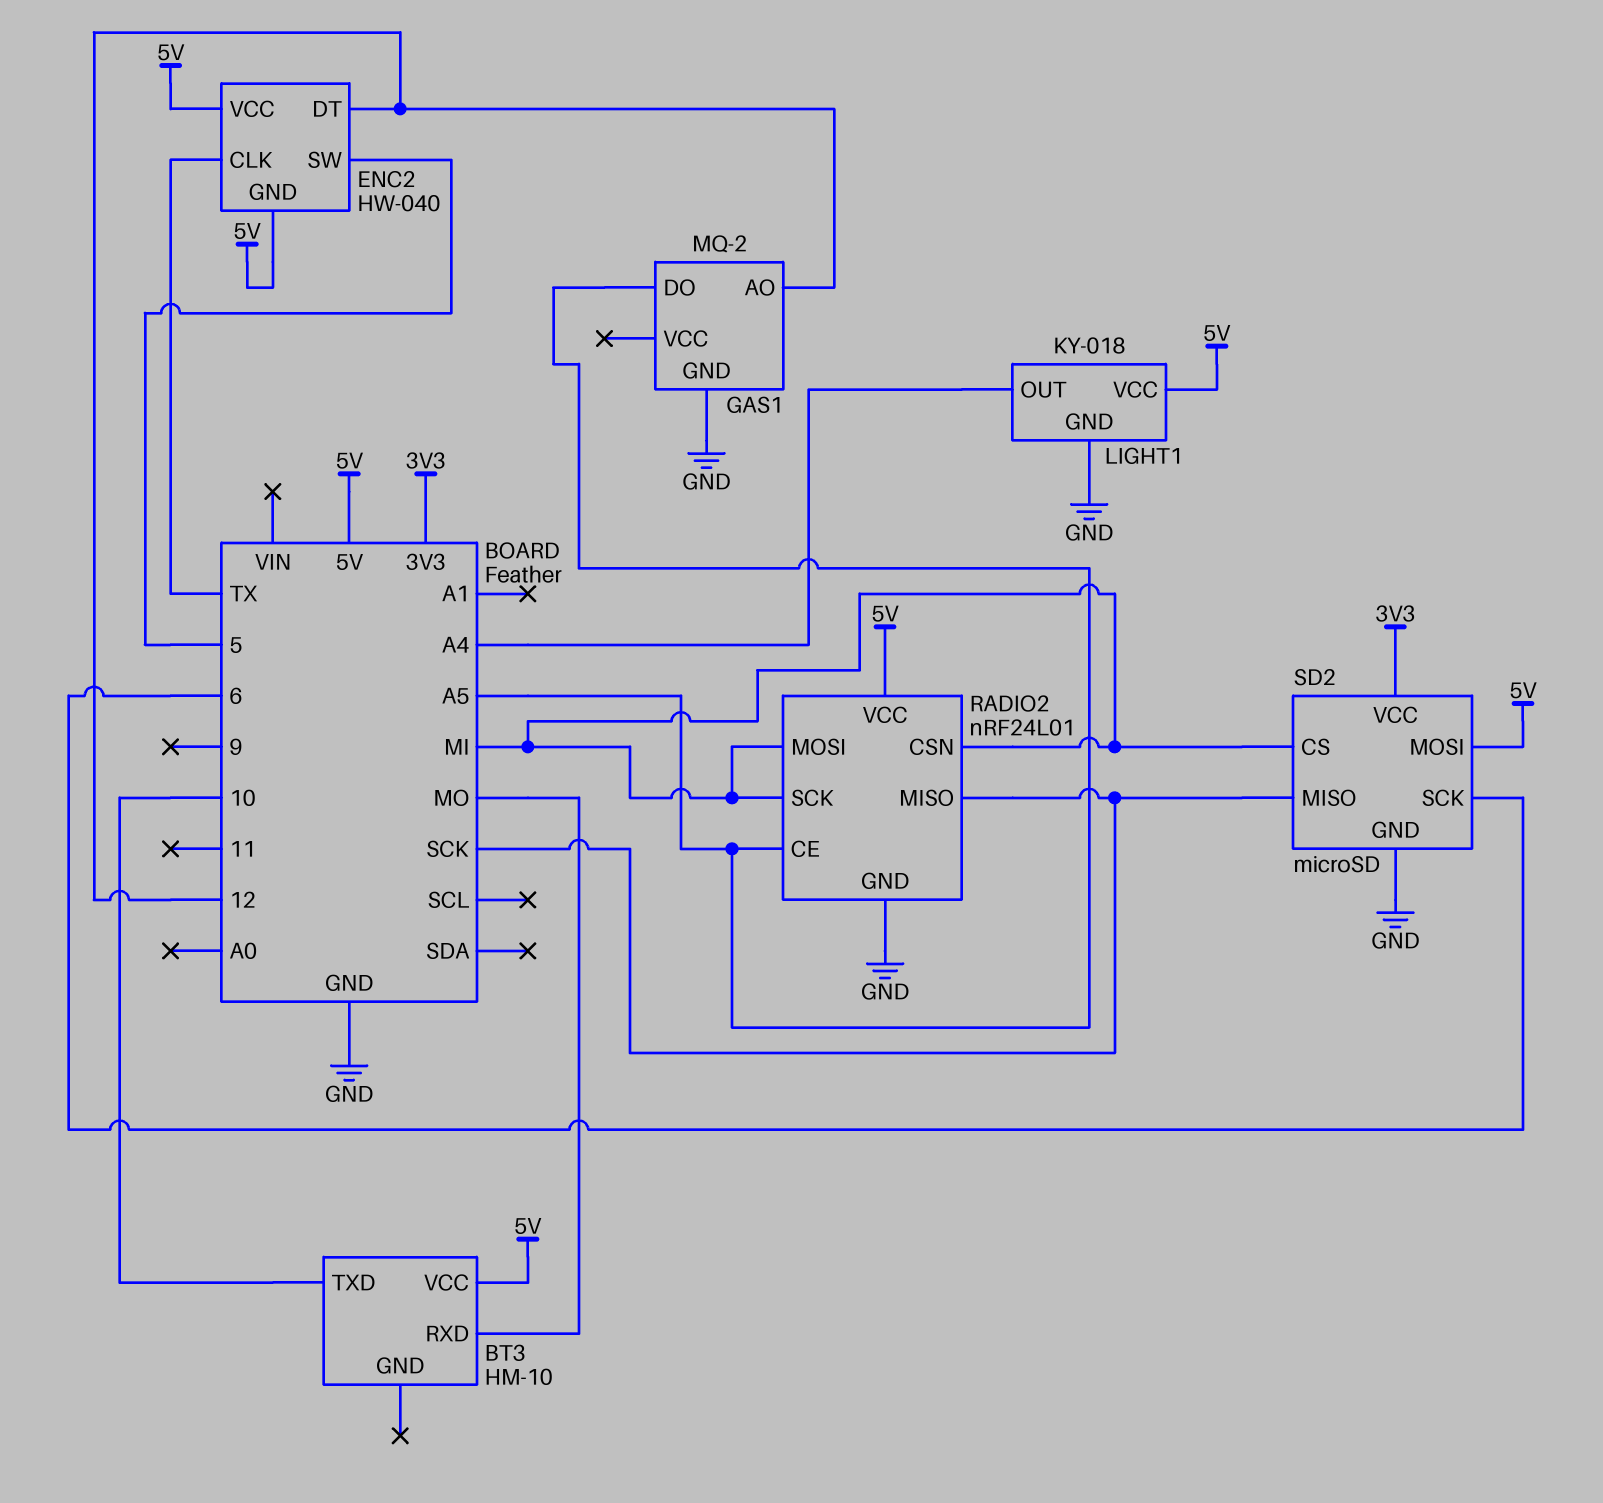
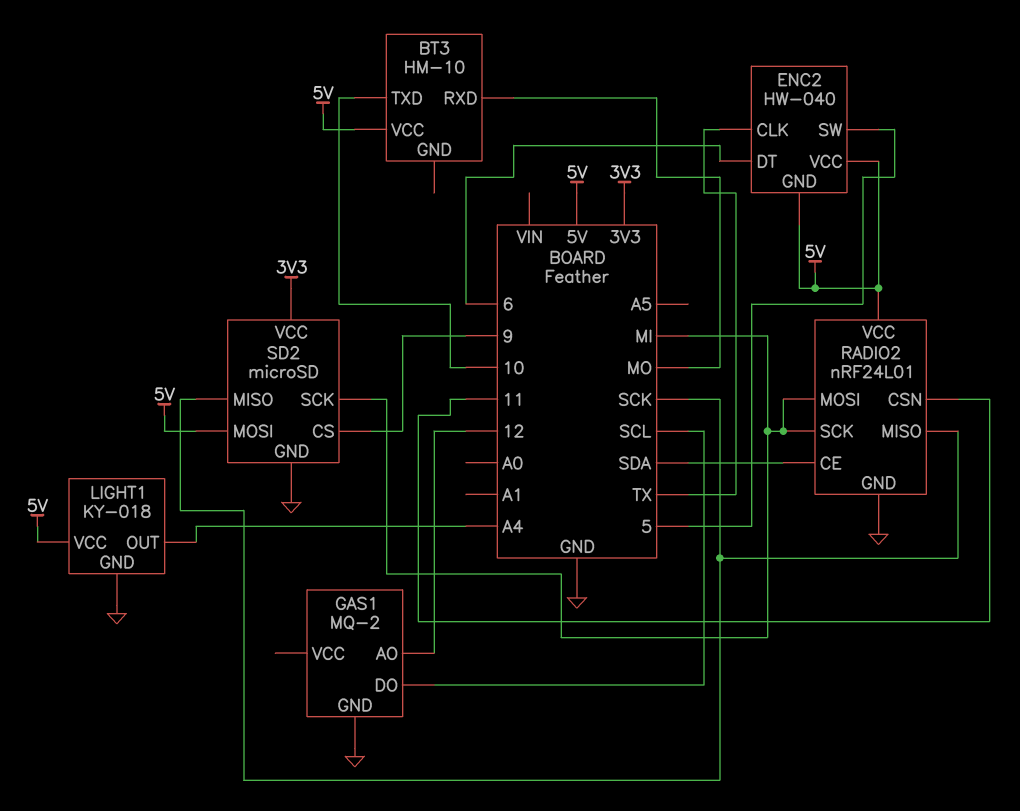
ENC2 pin DT: 12 -> 6
GAS1 pin DO: A5 -> SCL
RADIO2 pin CE: A5 -> SDA
RADIO2 pin CSN: MI -> 11
SD2 pin CS: MI -> 9
SD2 pin SCK: 6 -> MI

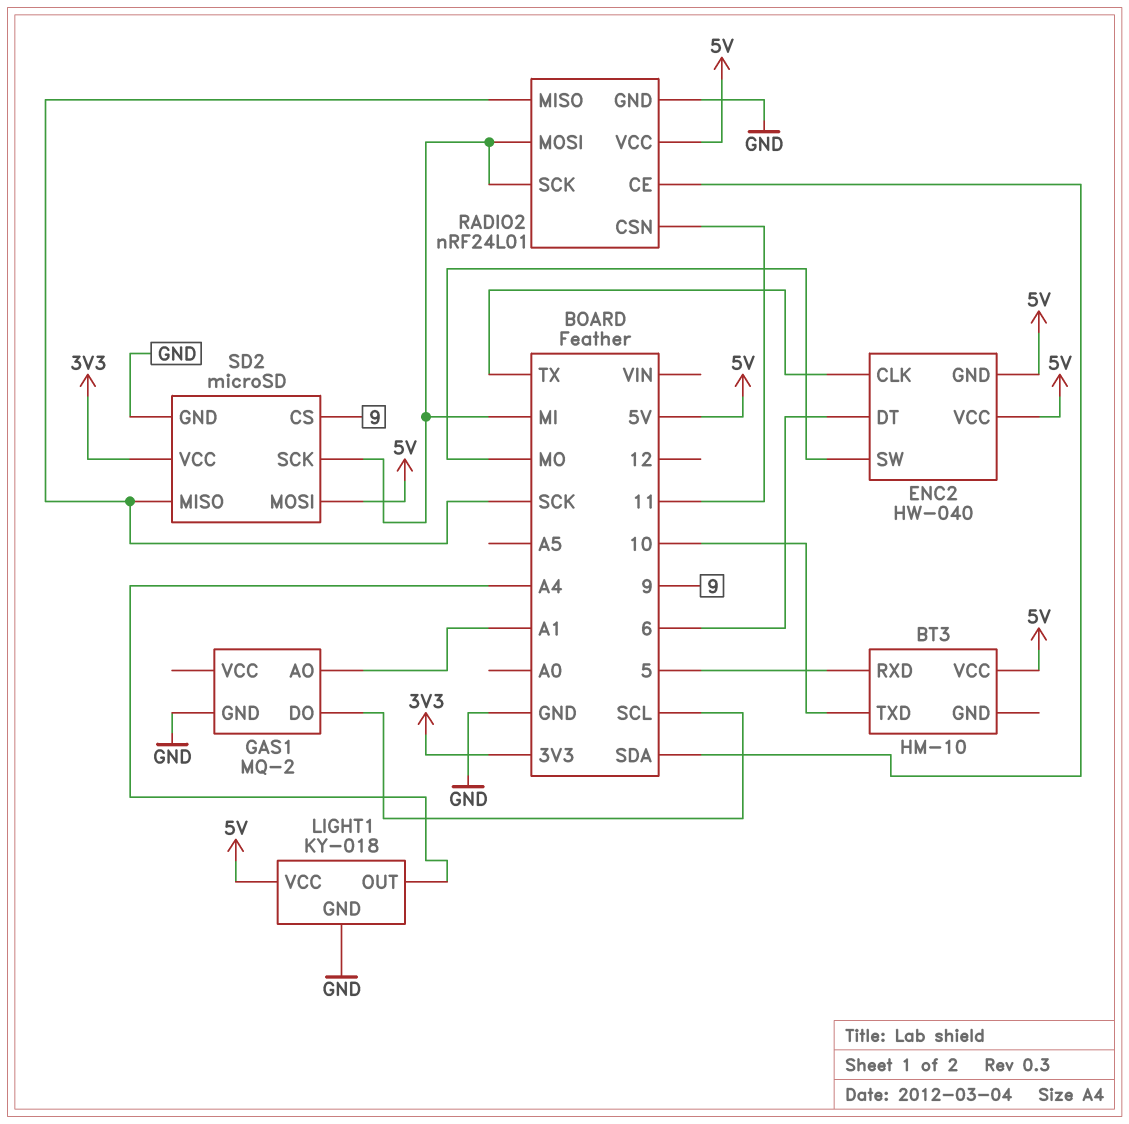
BT3 pin RXD: MO -> 5
ENC2 pin SW: 5 -> MO
GAS1 pin AO: 12 -> A1

